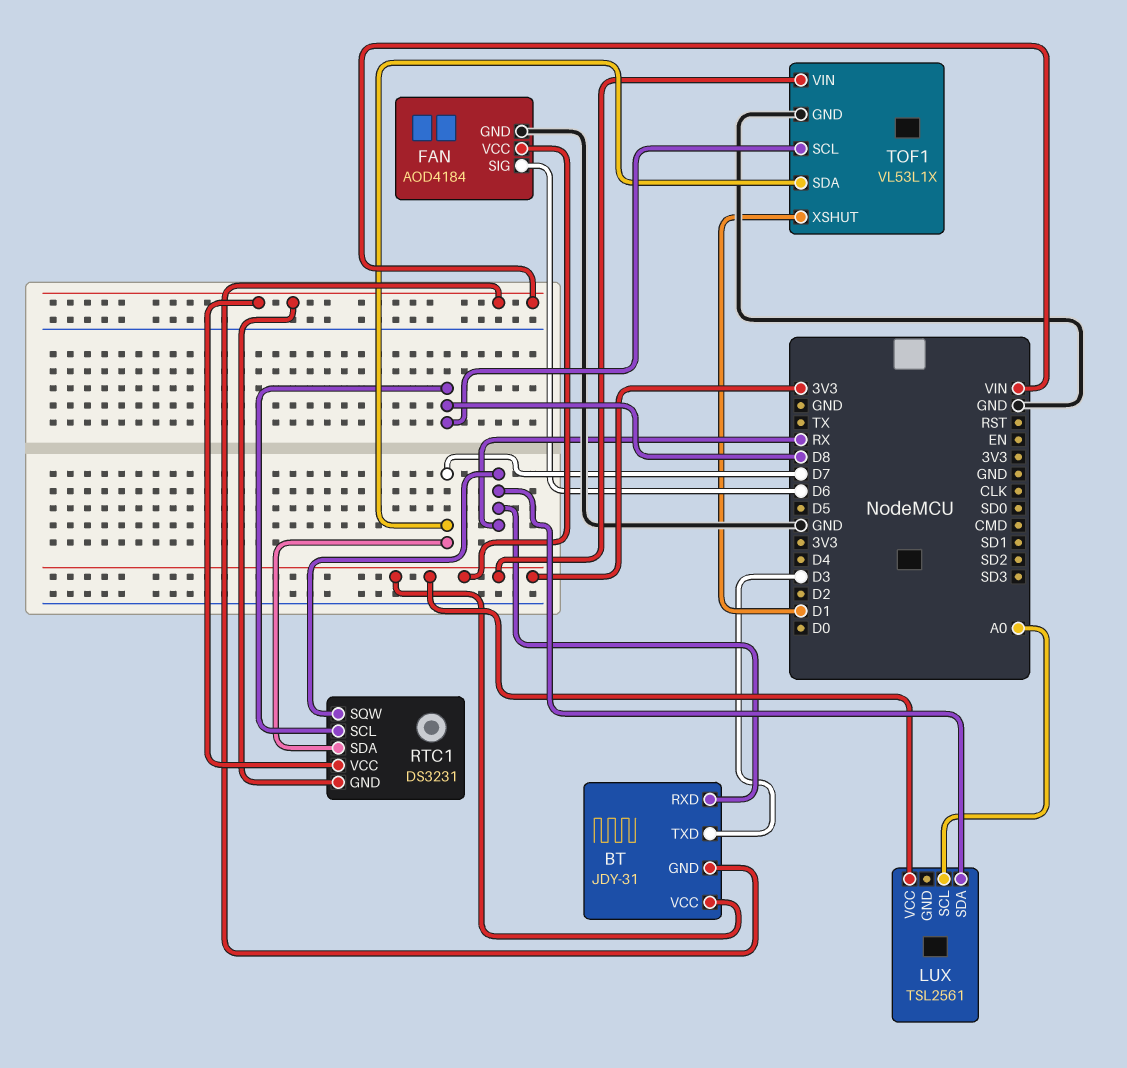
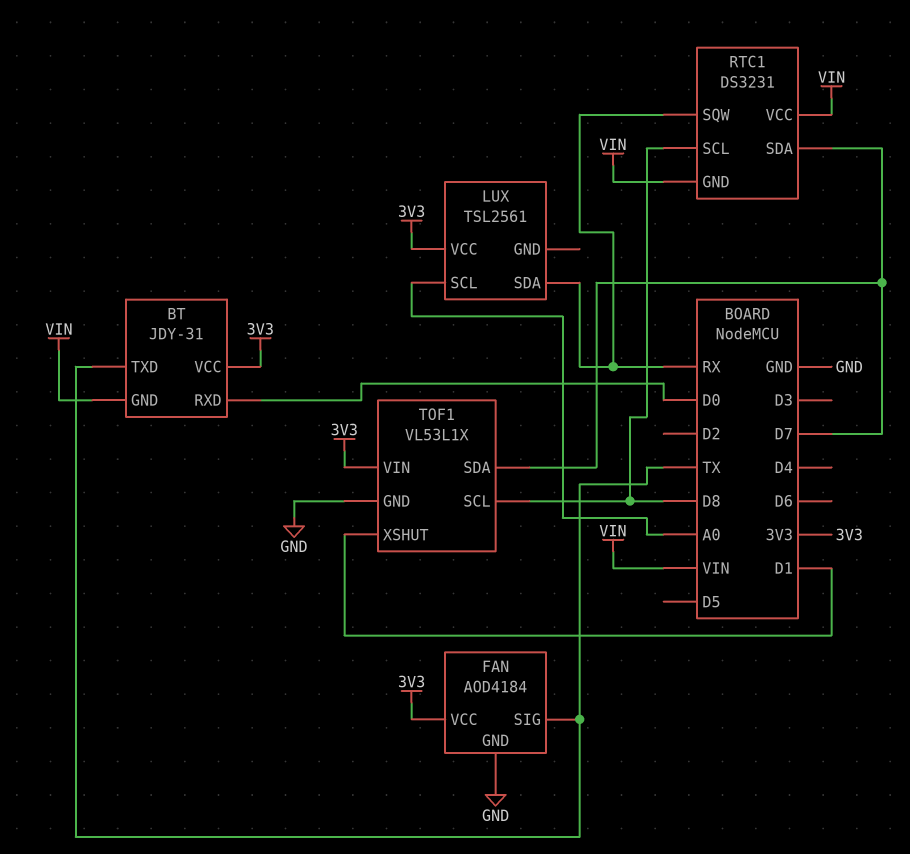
BT pin RXD: RX -> D0
BT pin TXD: D3 -> TX
FAN pin SIG: D6 -> TX

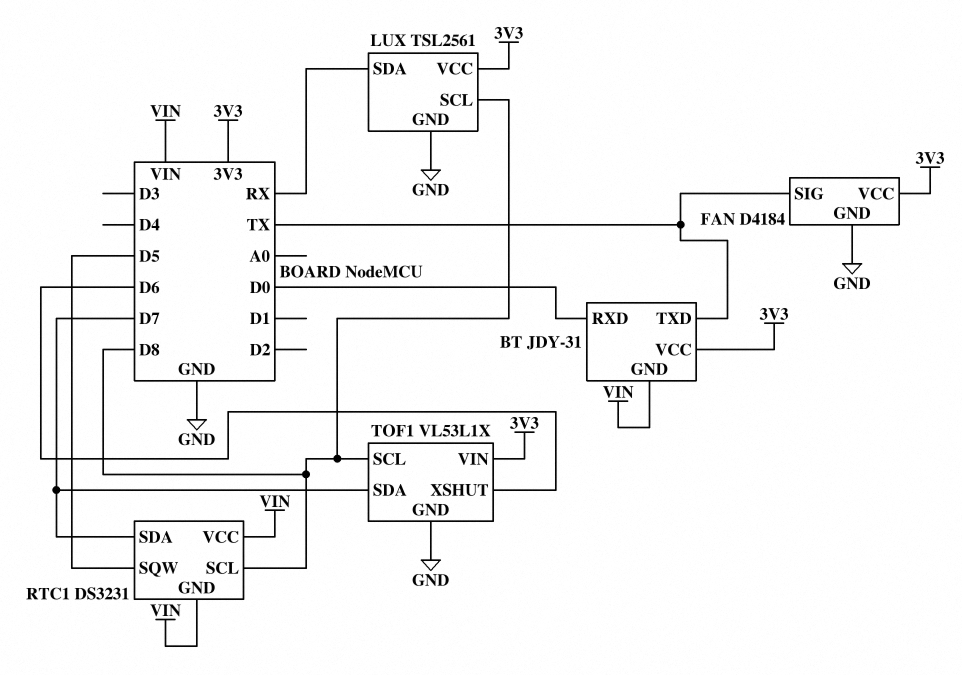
FAN: AOD4184 -> D4184
LUX pin GND: none -> GND
LUX pin SCL: A0 -> D8
RTC1 pin SQW: RX -> D5
TOF1 pin XSHUT: D1 -> D6

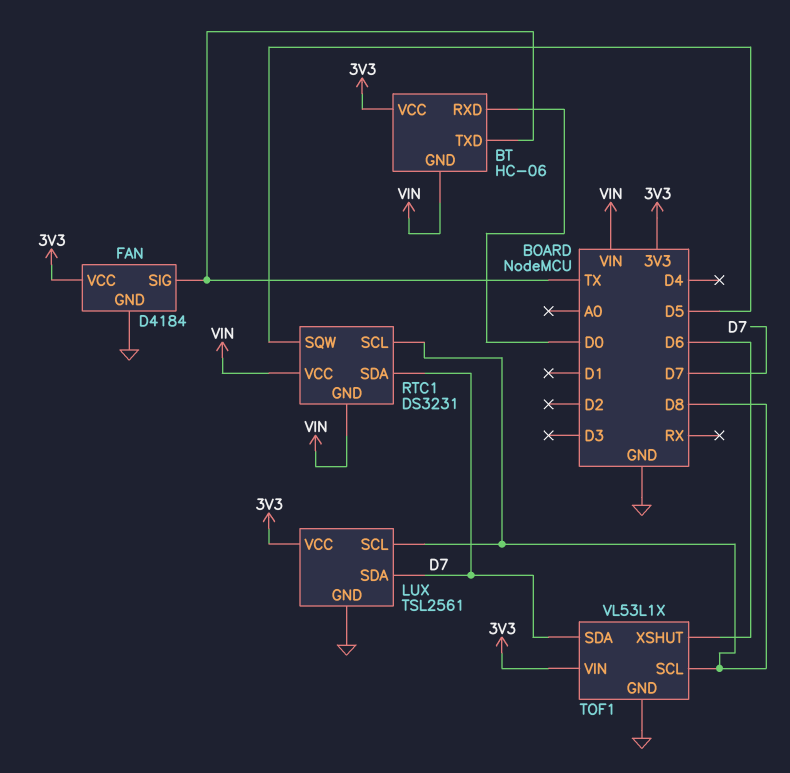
BT: JDY-31 -> HC-06
LUX pin SDA: RX -> D7

